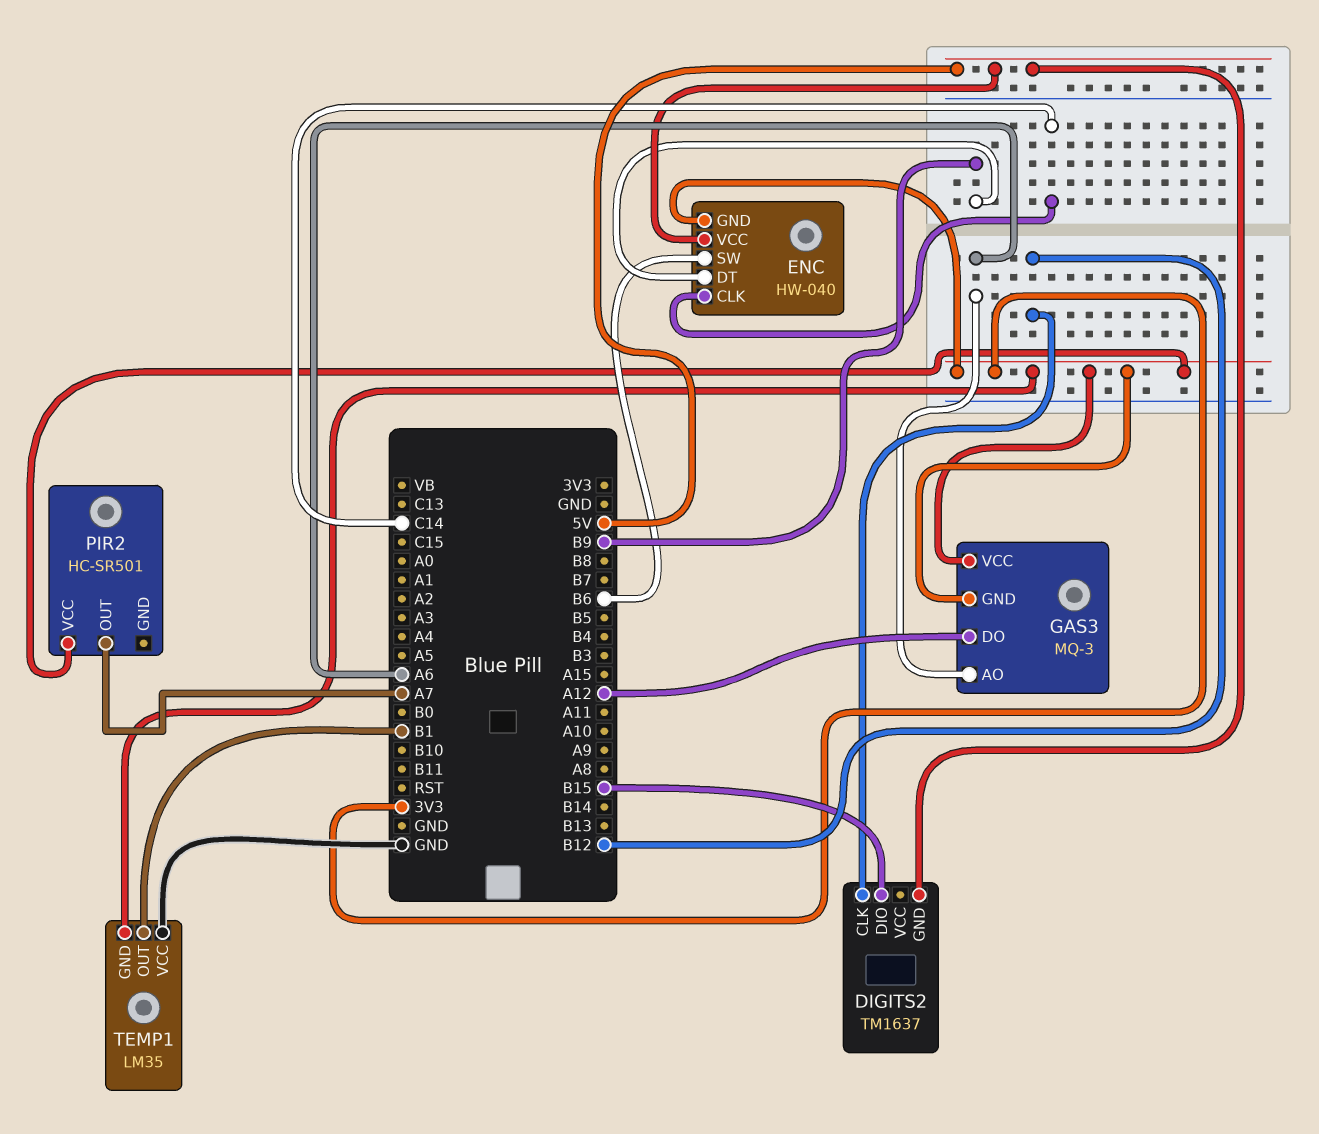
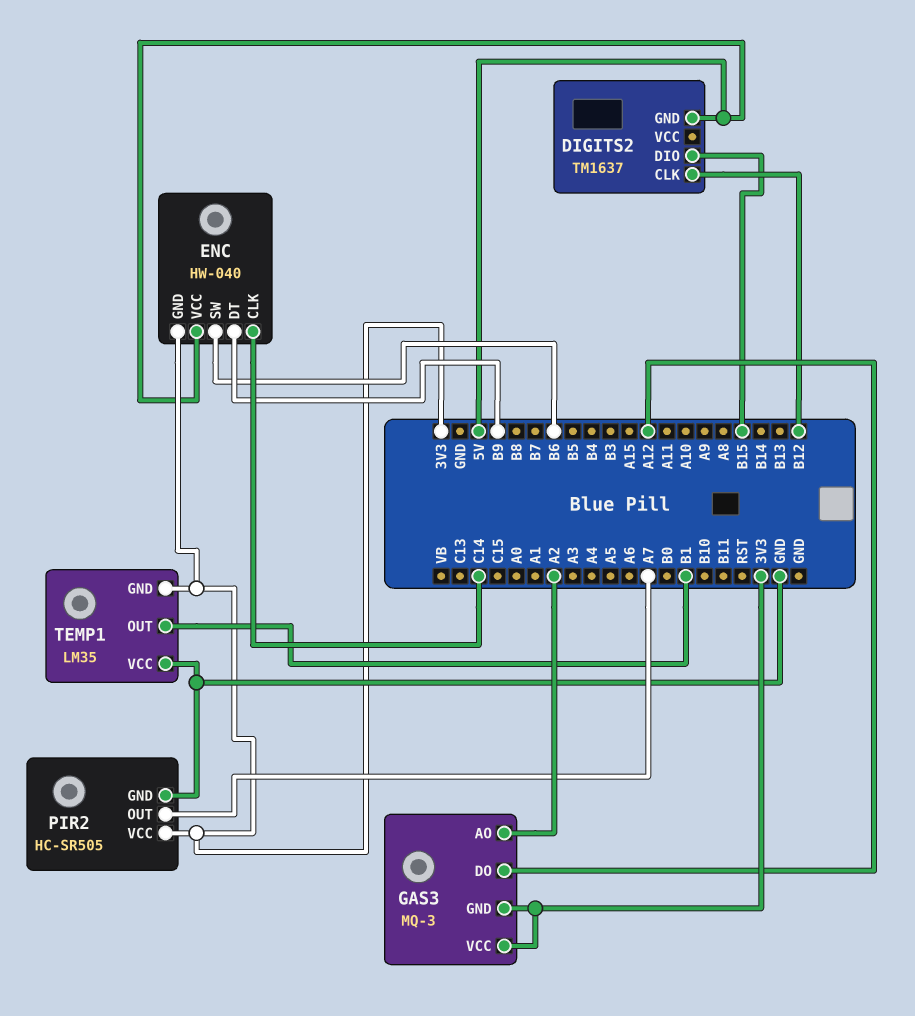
GAS3 pin AO: A6 -> A2
PIR2: HC-SR501 -> HC-SR505
PIR2 pin GND: none -> GND

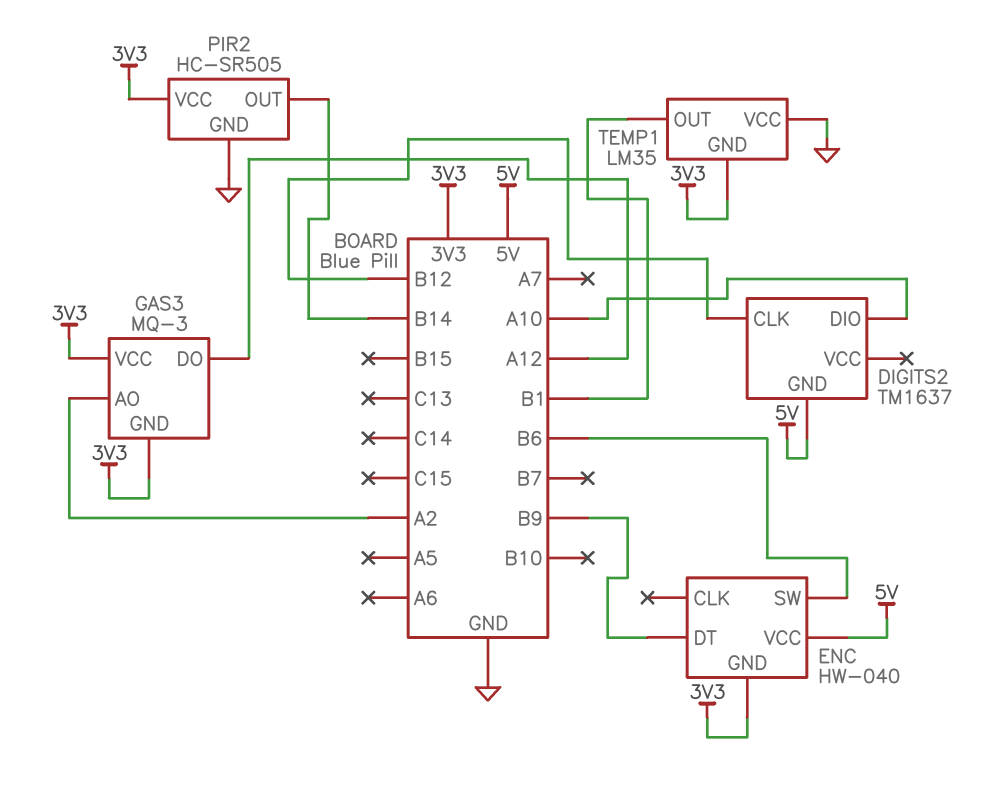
DIGITS2 pin DIO: B15 -> A10
ENC pin CLK: C14 -> none
PIR2 pin OUT: A7 -> B14

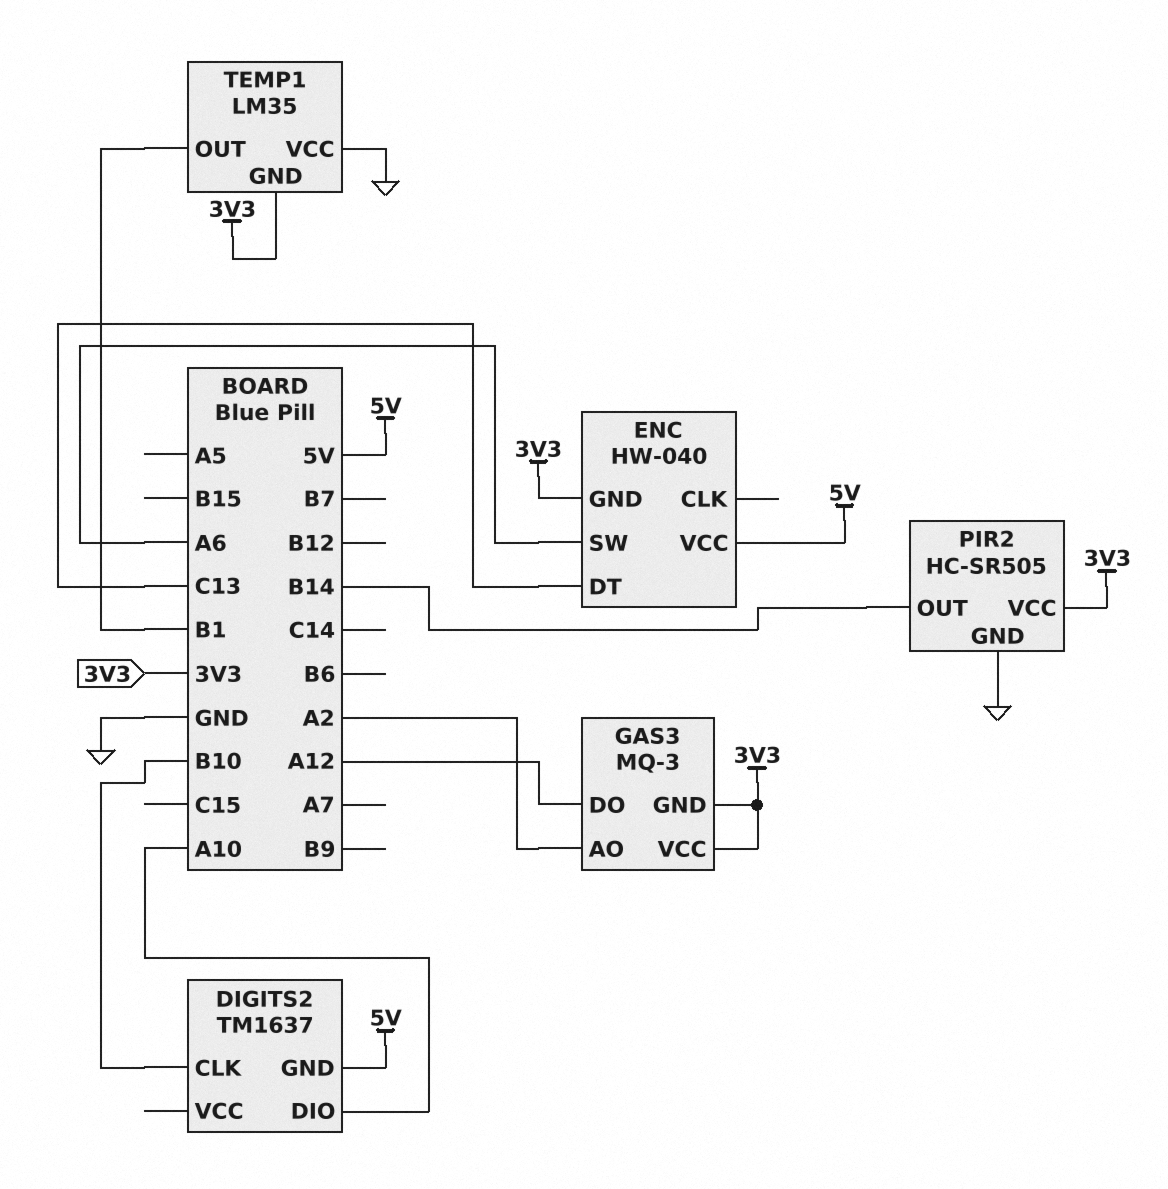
DIGITS2 pin CLK: B12 -> B10
ENC pin DT: B9 -> C13
ENC pin SW: B6 -> A6

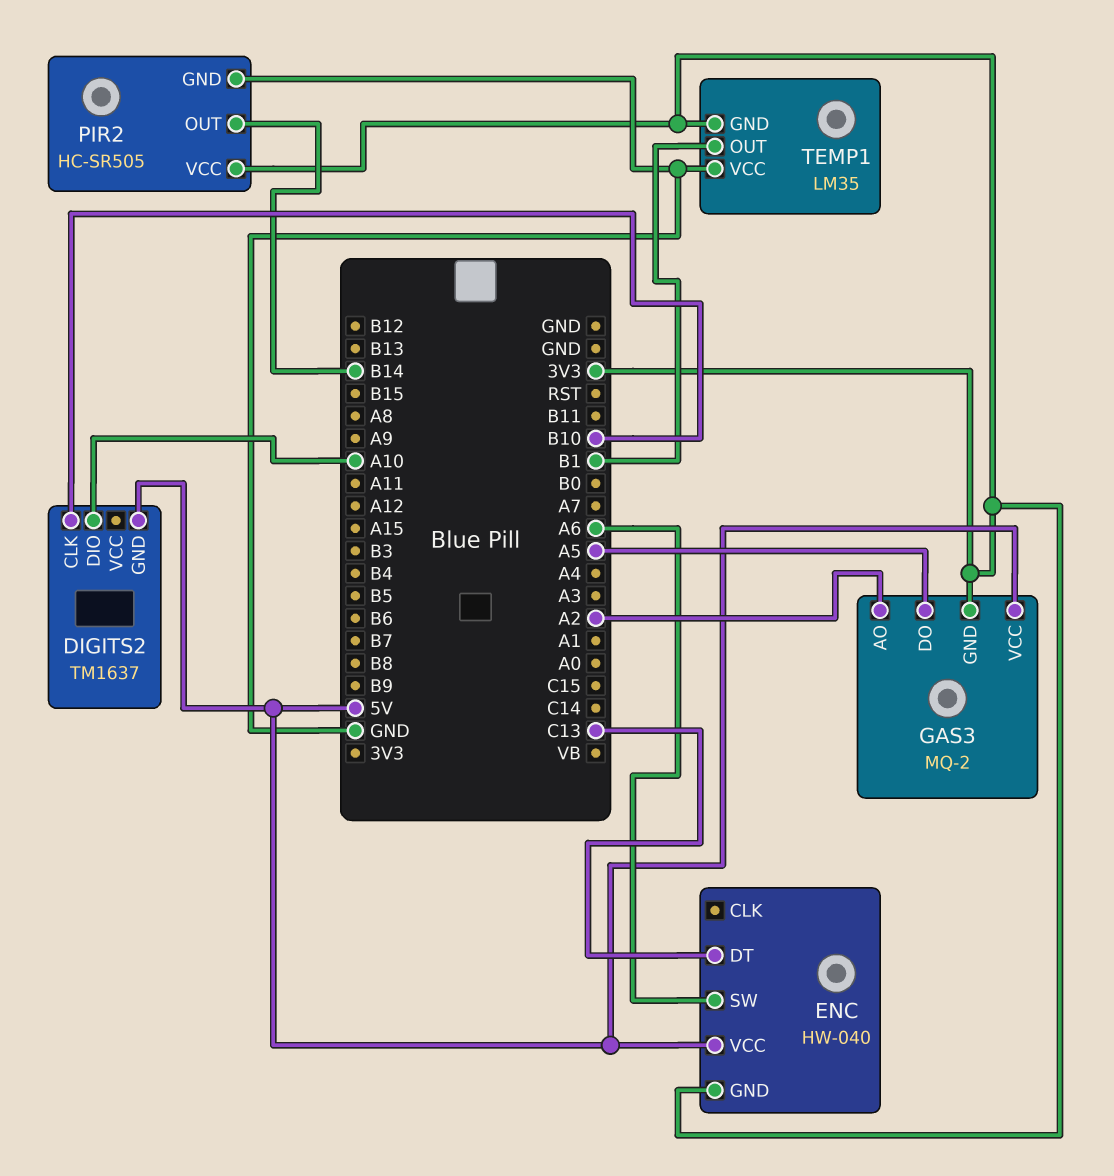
GAS3: MQ-3 -> MQ-2
GAS3 pin DO: A12 -> A5
GAS3 pin VCC: 3V3 -> 5V

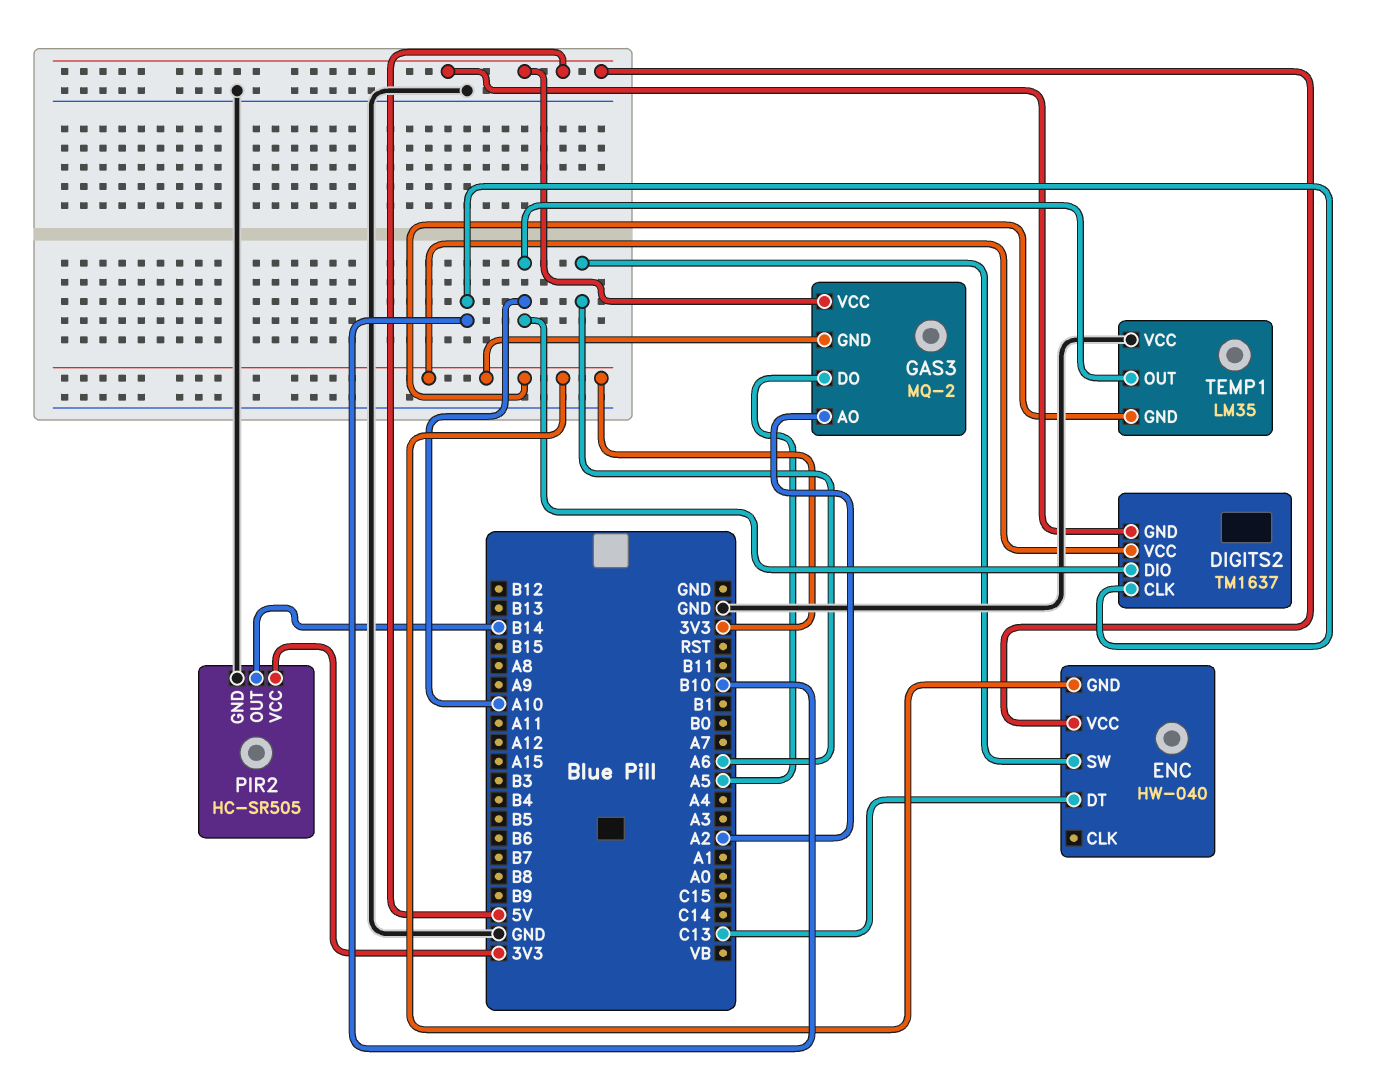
DIGITS2 pin VCC: none -> 3V3
TEMP1 pin OUT: B1 -> A10

